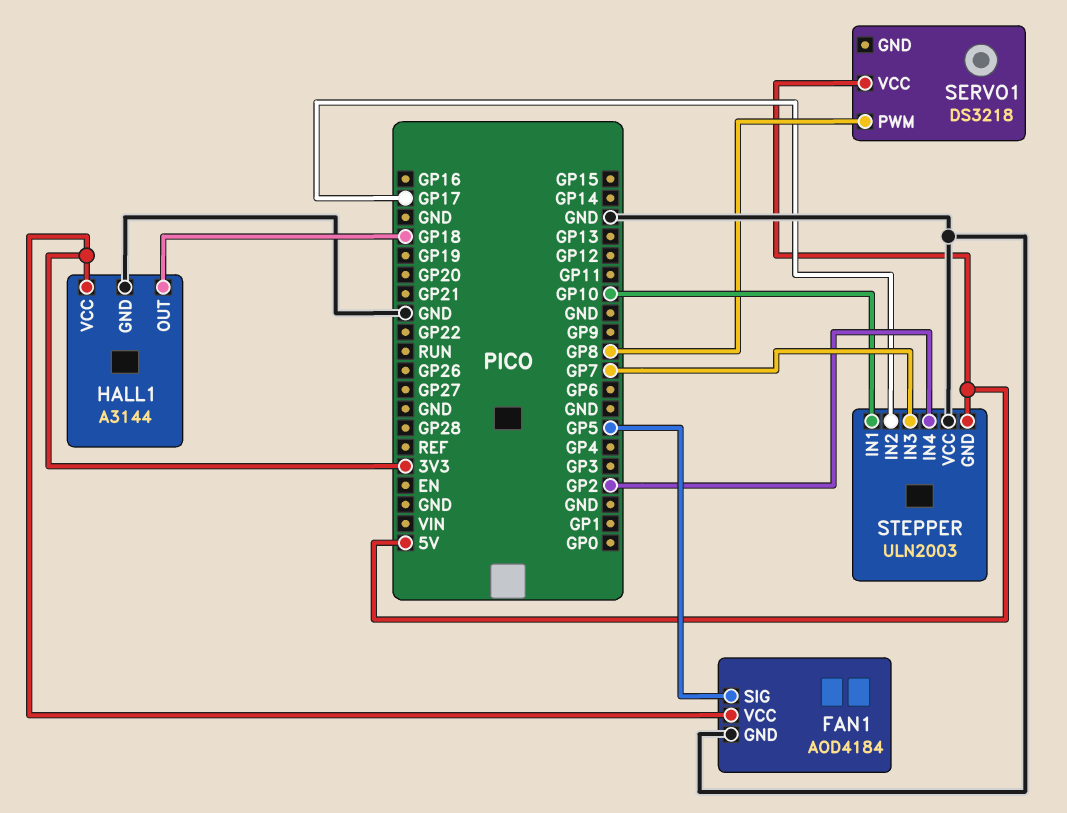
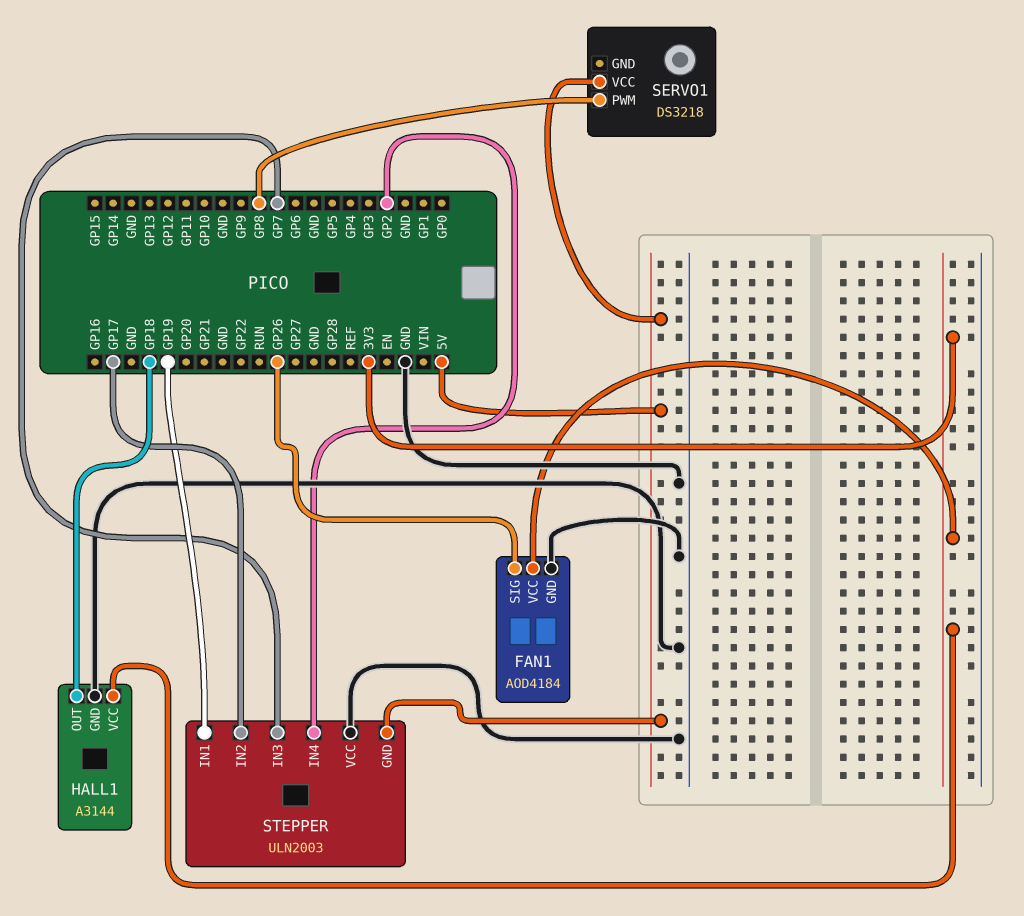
FAN1 pin SIG: GP5 -> GP26
STEPPER pin IN1: GP10 -> GP19

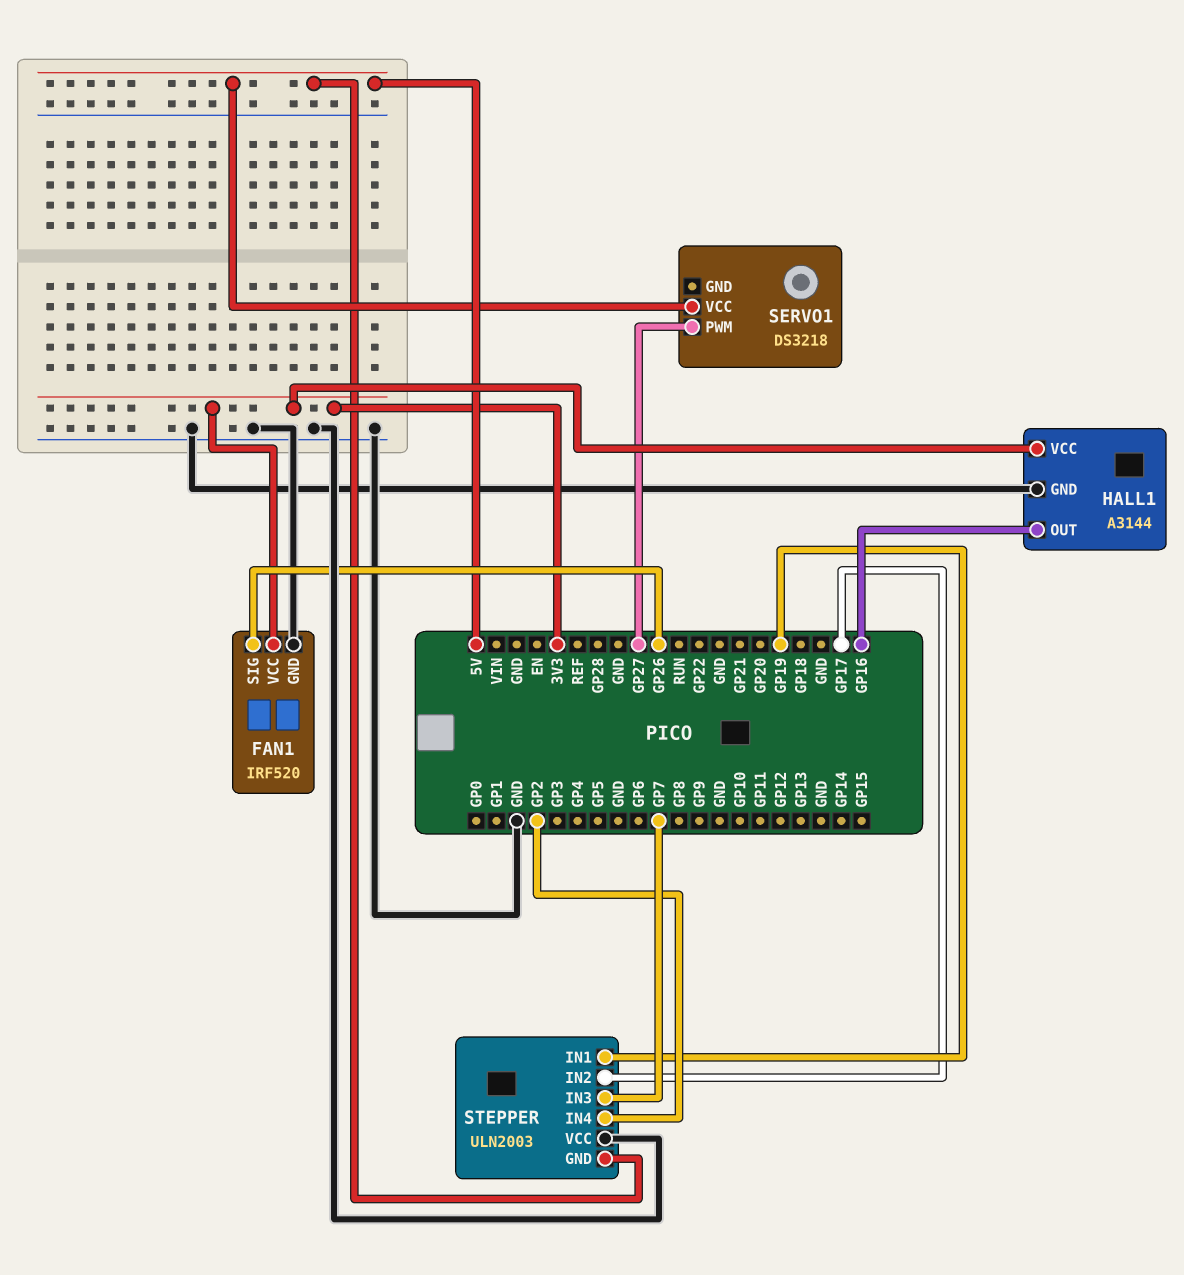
FAN1: AOD4184 -> IRF520
HALL1 pin OUT: GP18 -> GP16
SERVO1 pin PWM: GP8 -> GP27

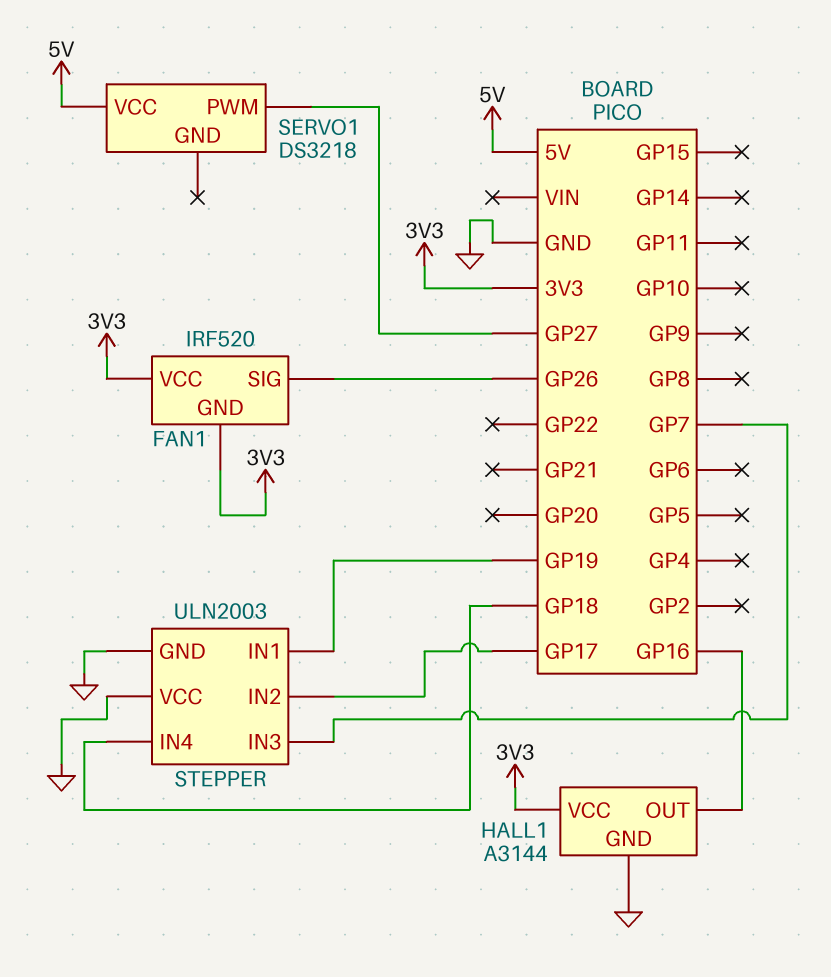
FAN1 pin GND: GND -> 3V3
STEPPER pin GND: 5V -> GND
STEPPER pin IN4: GP2 -> GP18

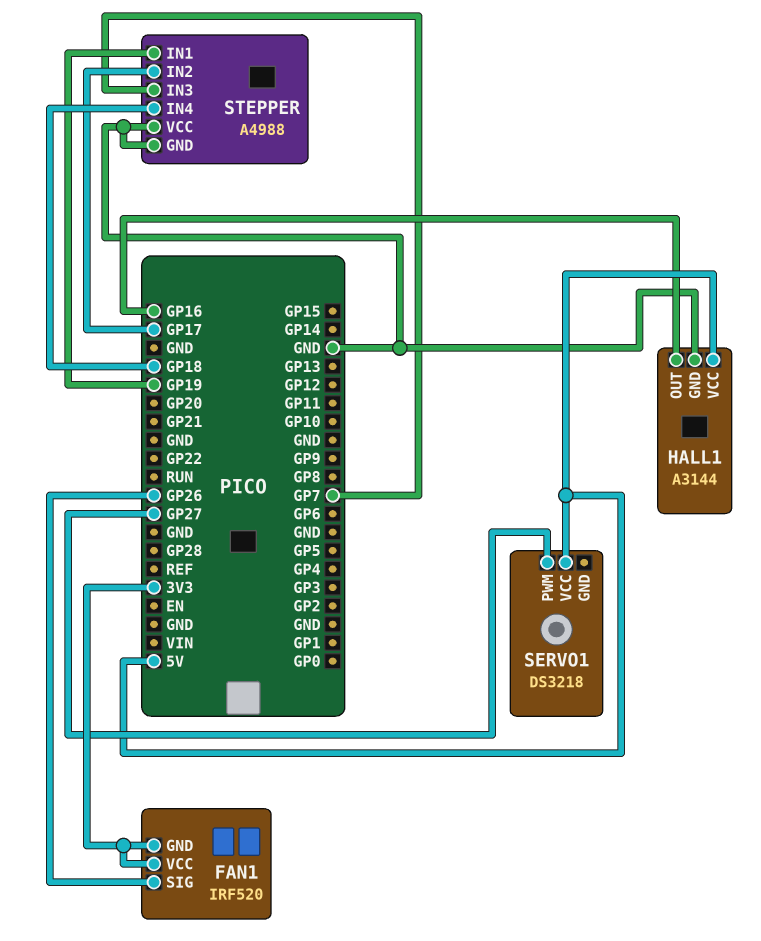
HALL1 pin VCC: 3V3 -> 5V
STEPPER: ULN2003 -> A4988

